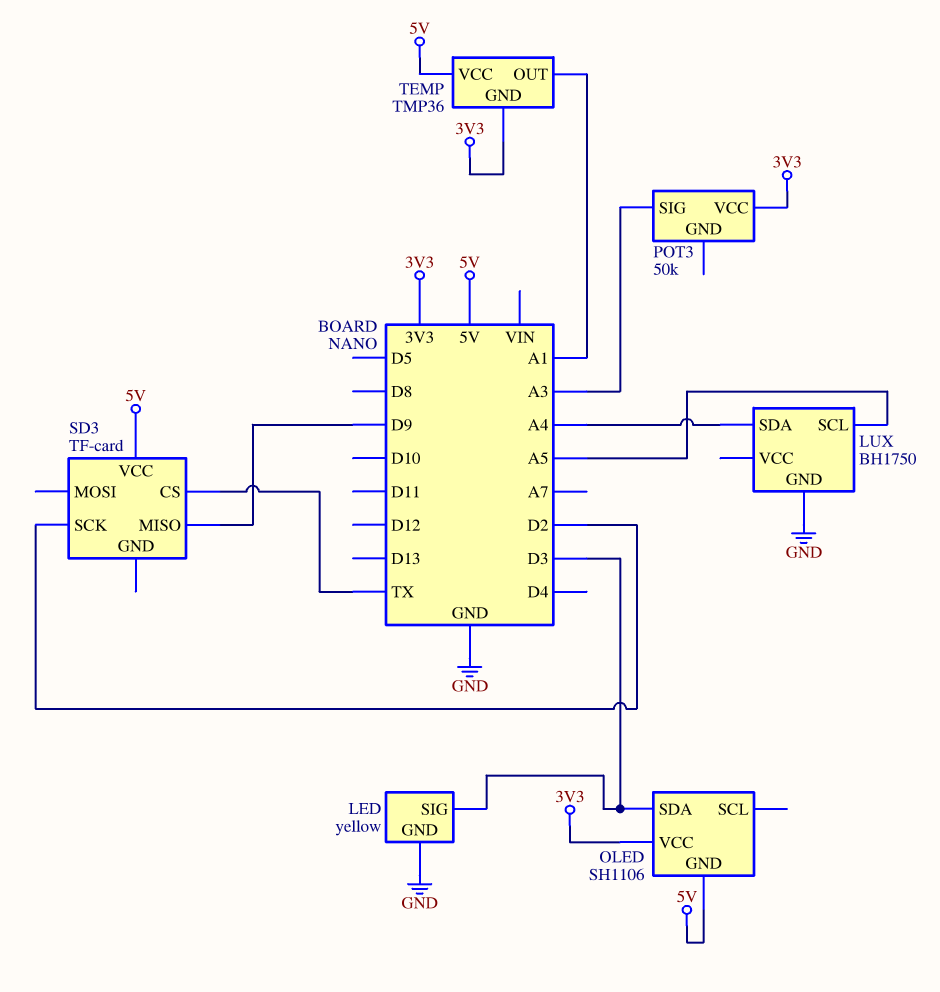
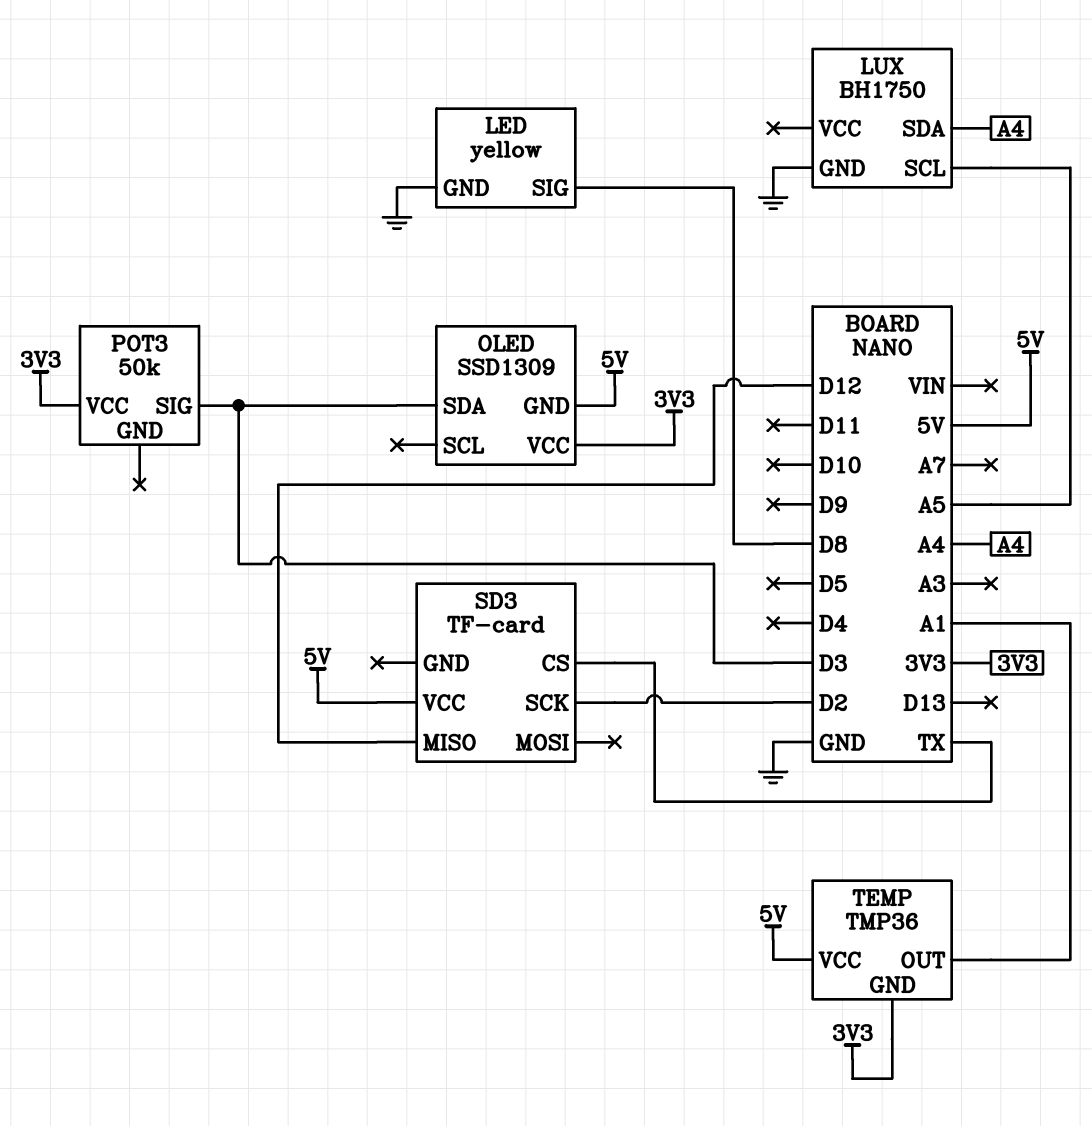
LED pin SIG: D3 -> D8
OLED: SH1106 -> SSD1309
POT3 pin SIG: A3 -> D3
SD3 pin MISO: D9 -> D12

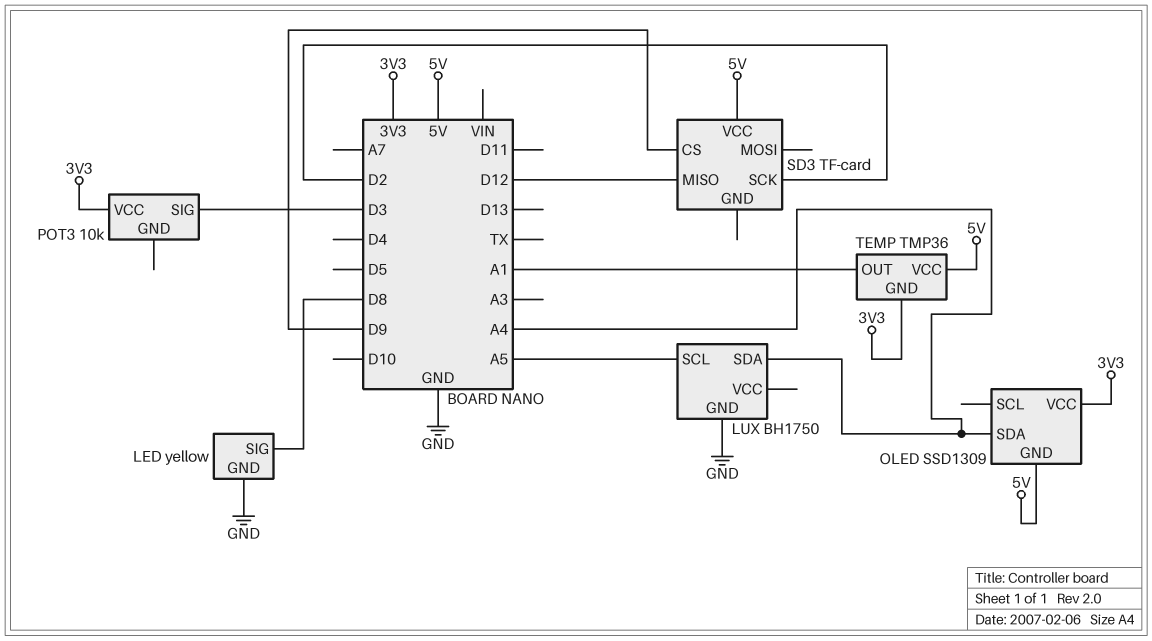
OLED pin SDA: D3 -> A4
POT3: 50k -> 10k
SD3 pin CS: TX -> D9

